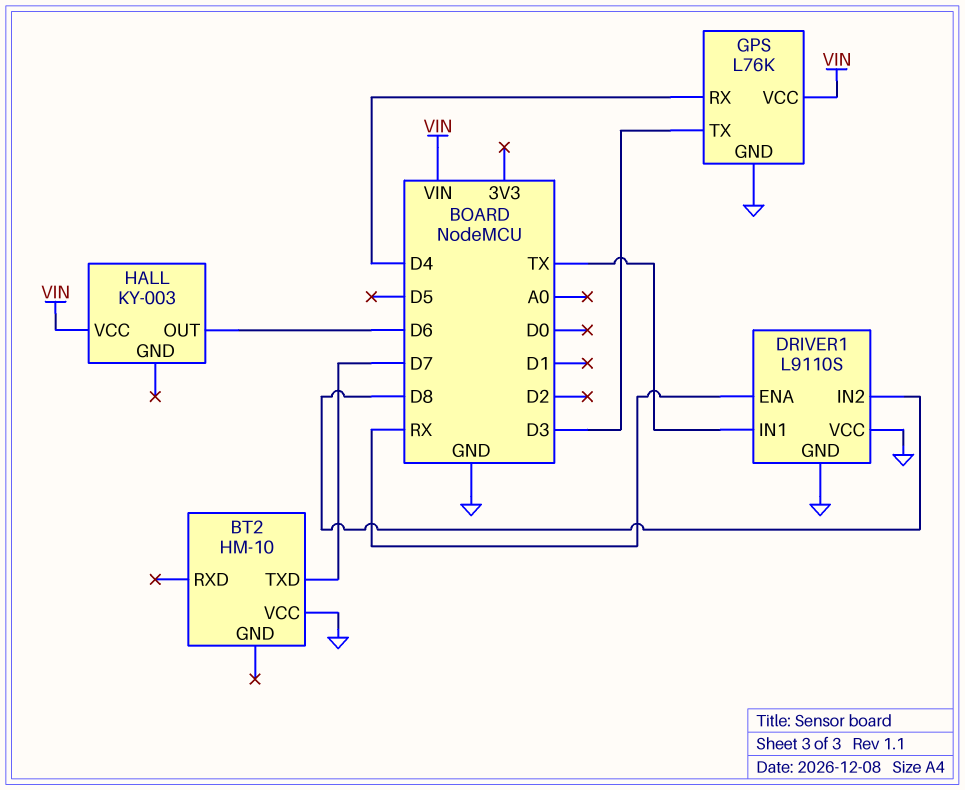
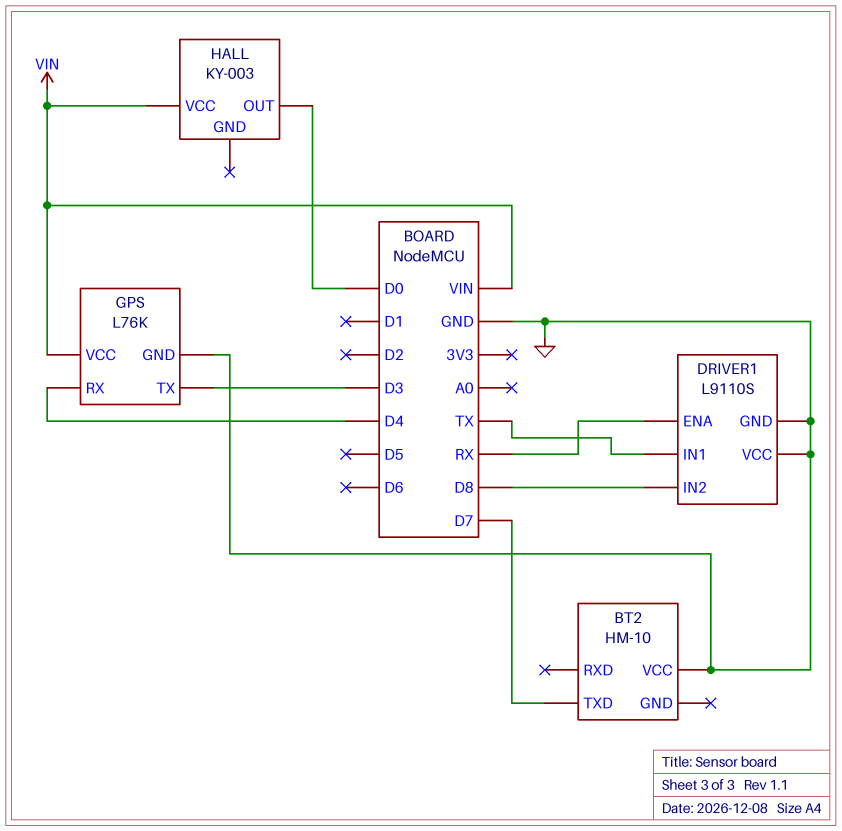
HALL pin OUT: D6 -> D0

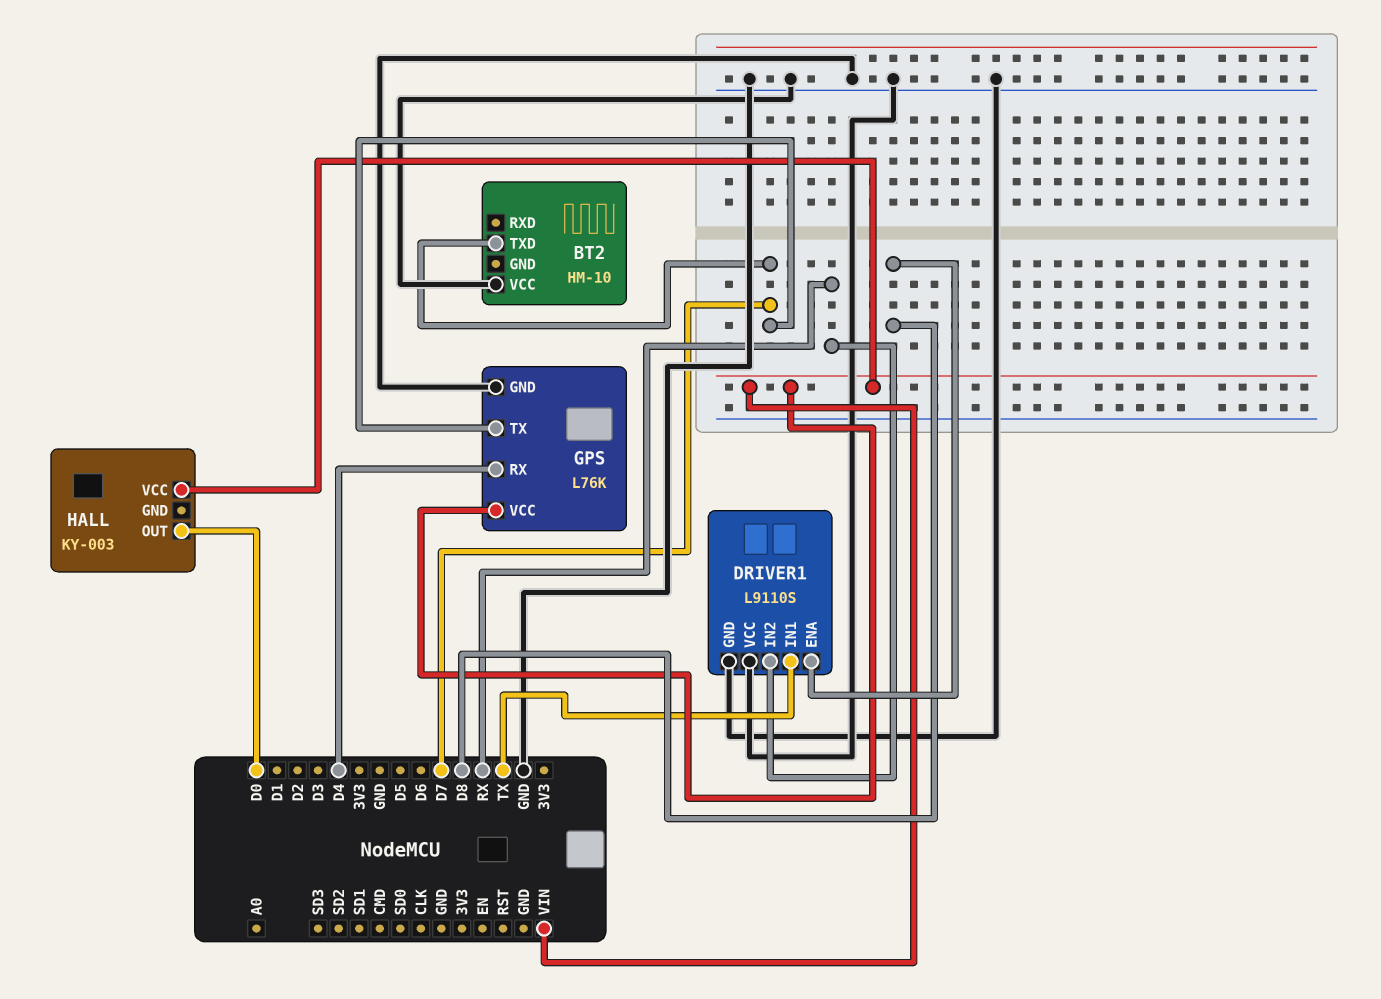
DRIVER1 pin ENA: RX -> D8
DRIVER1 pin IN2: D8 -> RX
GPS pin TX: D3 -> D7

